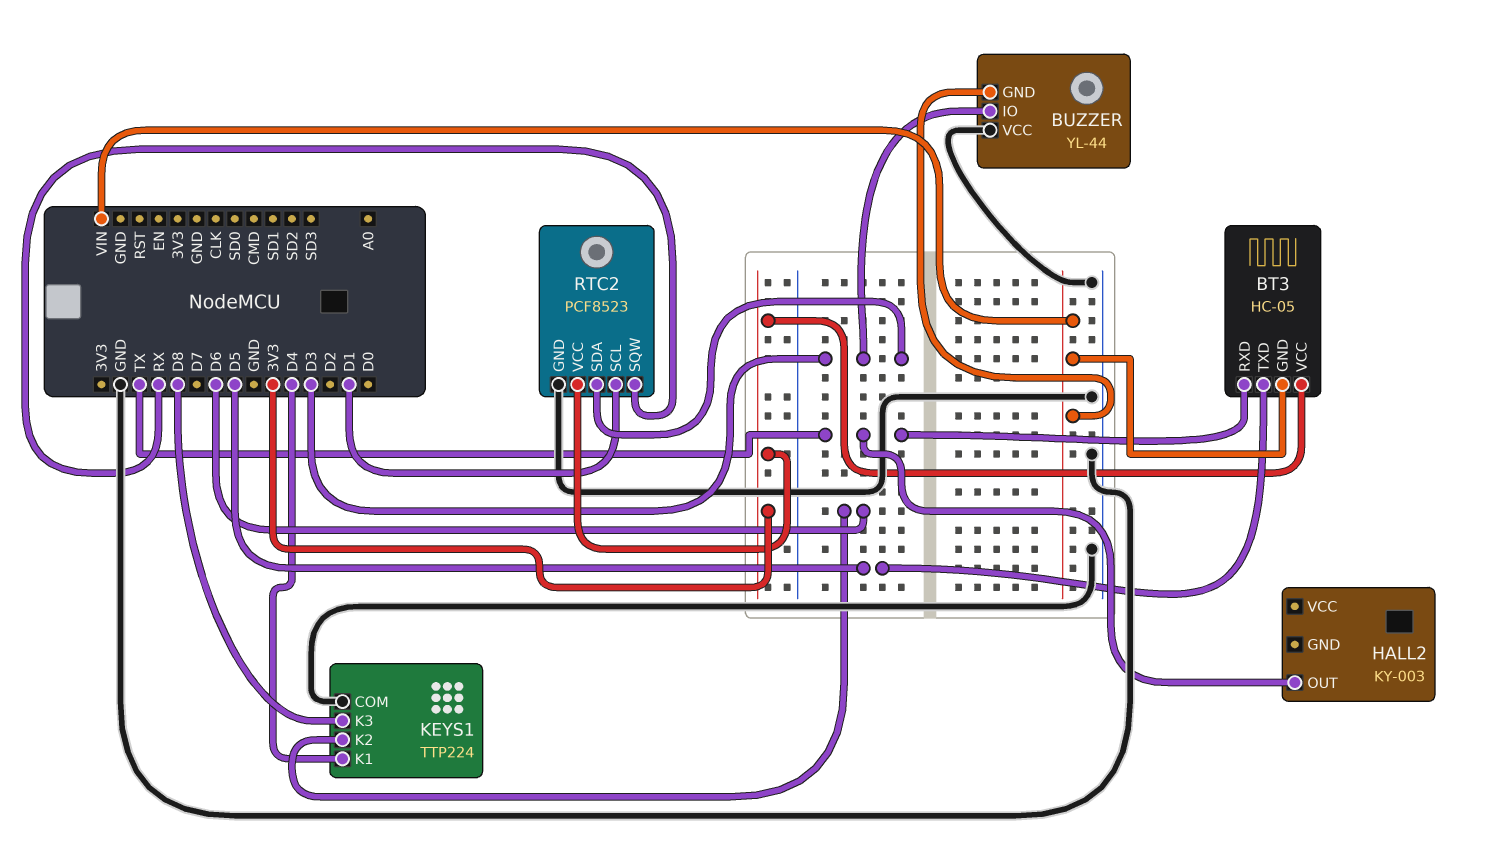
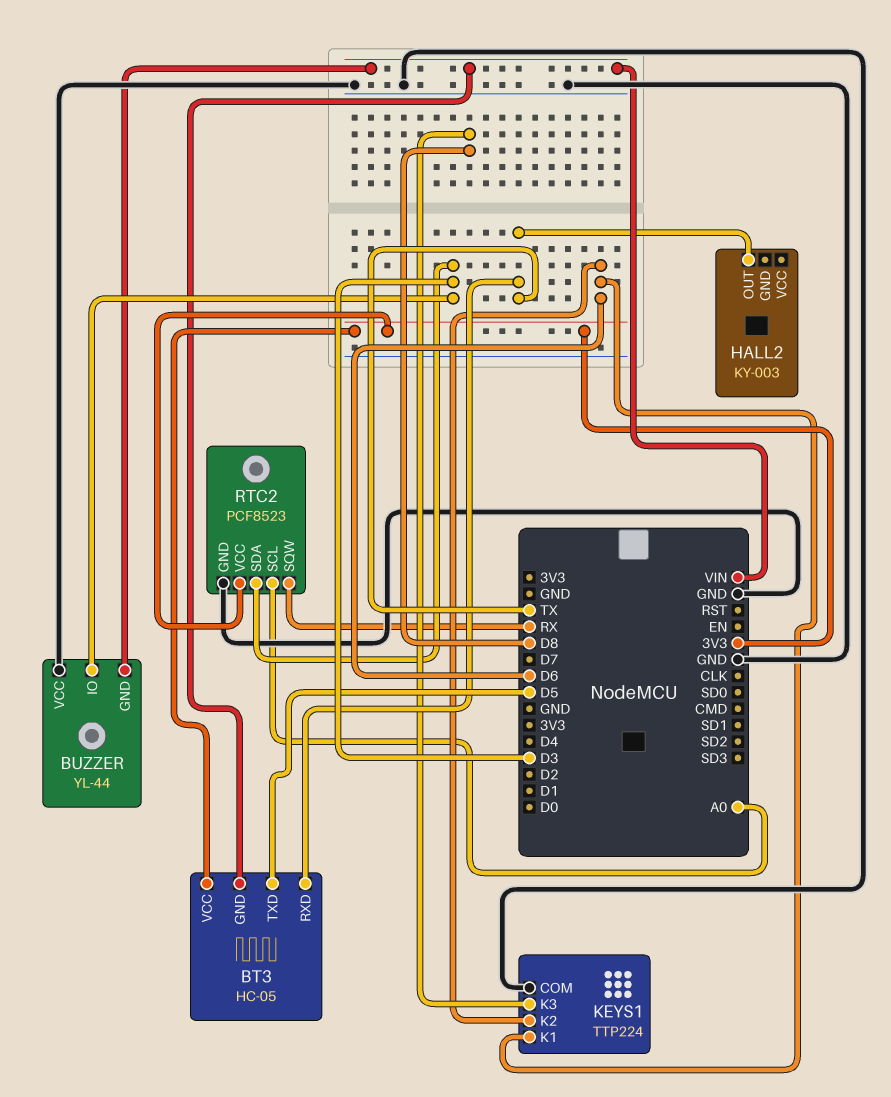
KEYS1 pin K1: D4 -> D6
RTC2 pin SCL: D1 -> A0

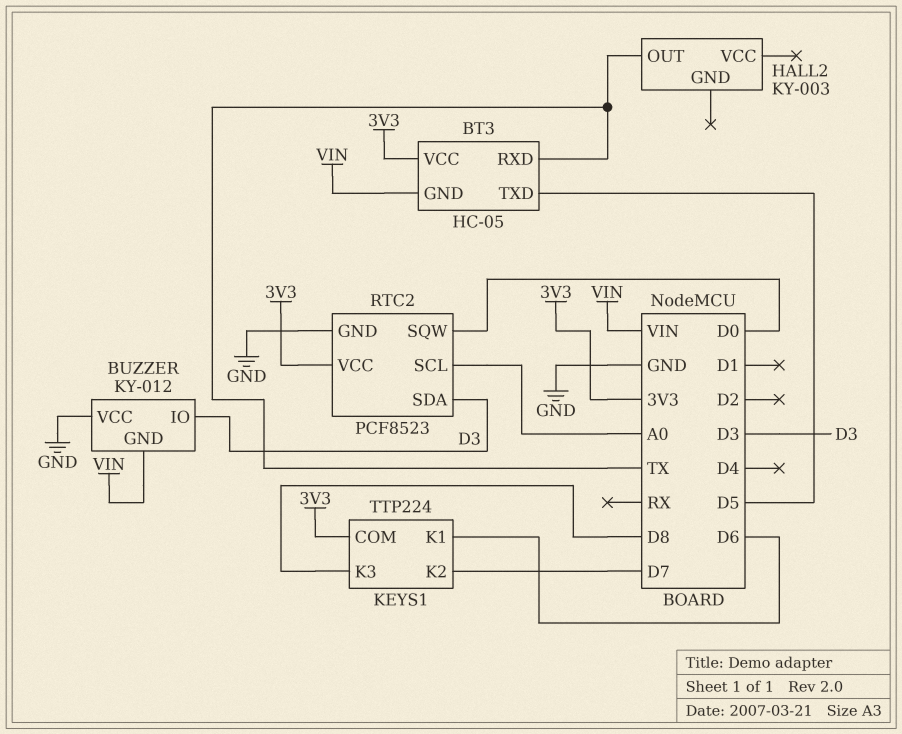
BUZZER: YL-44 -> KY-012
KEYS1 pin COM: GND -> 3V3
KEYS1 pin K2: D6 -> D7
RTC2 pin SQW: RX -> D0

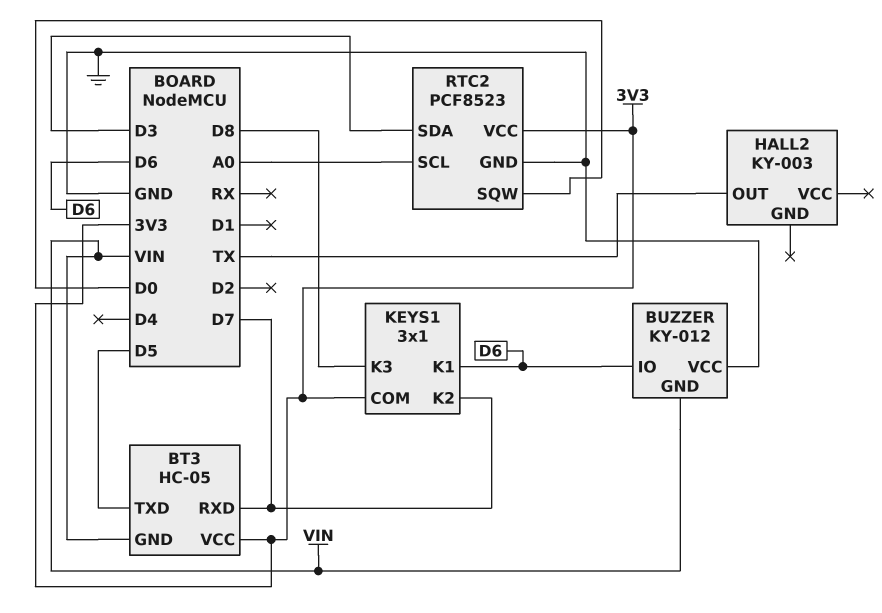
BT3 pin RXD: TX -> D7
BUZZER pin IO: D3 -> D6
KEYS1: TTP224 -> 3x1

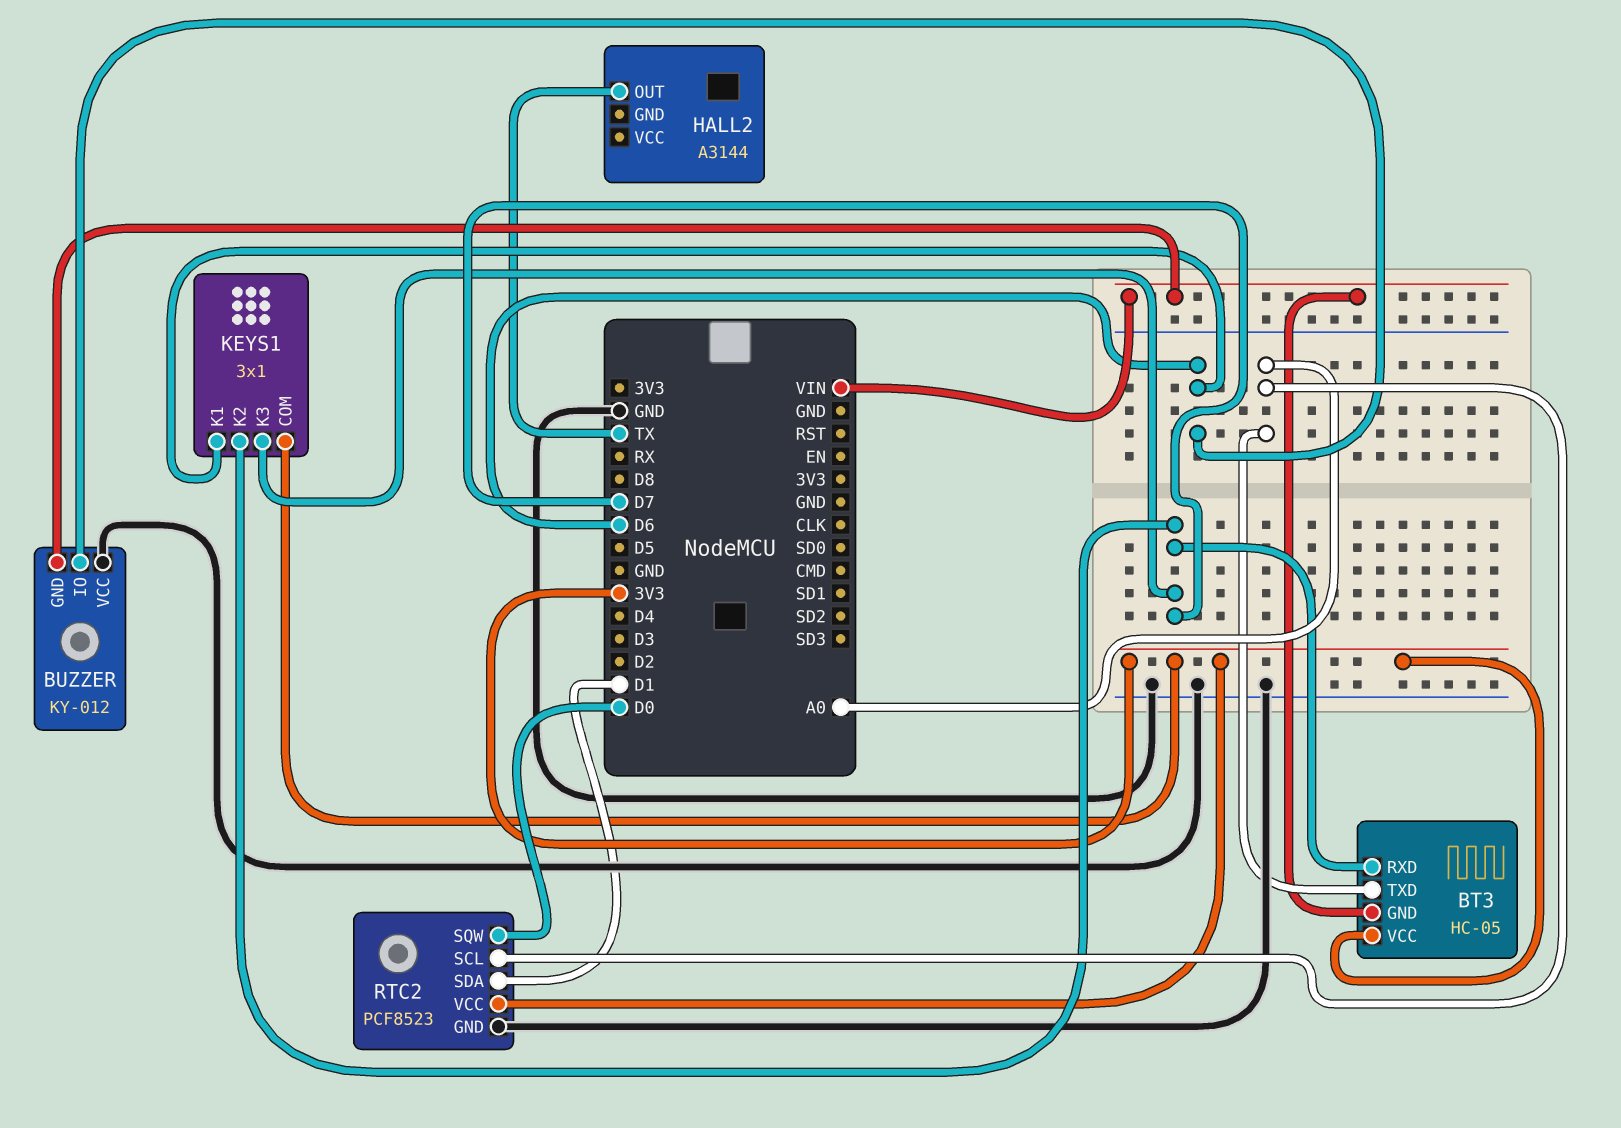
BT3 pin TXD: D5 -> A0
HALL2: KY-003 -> A3144
KEYS1 pin K3: D8 -> D7
RTC2 pin SDA: D3 -> D1

